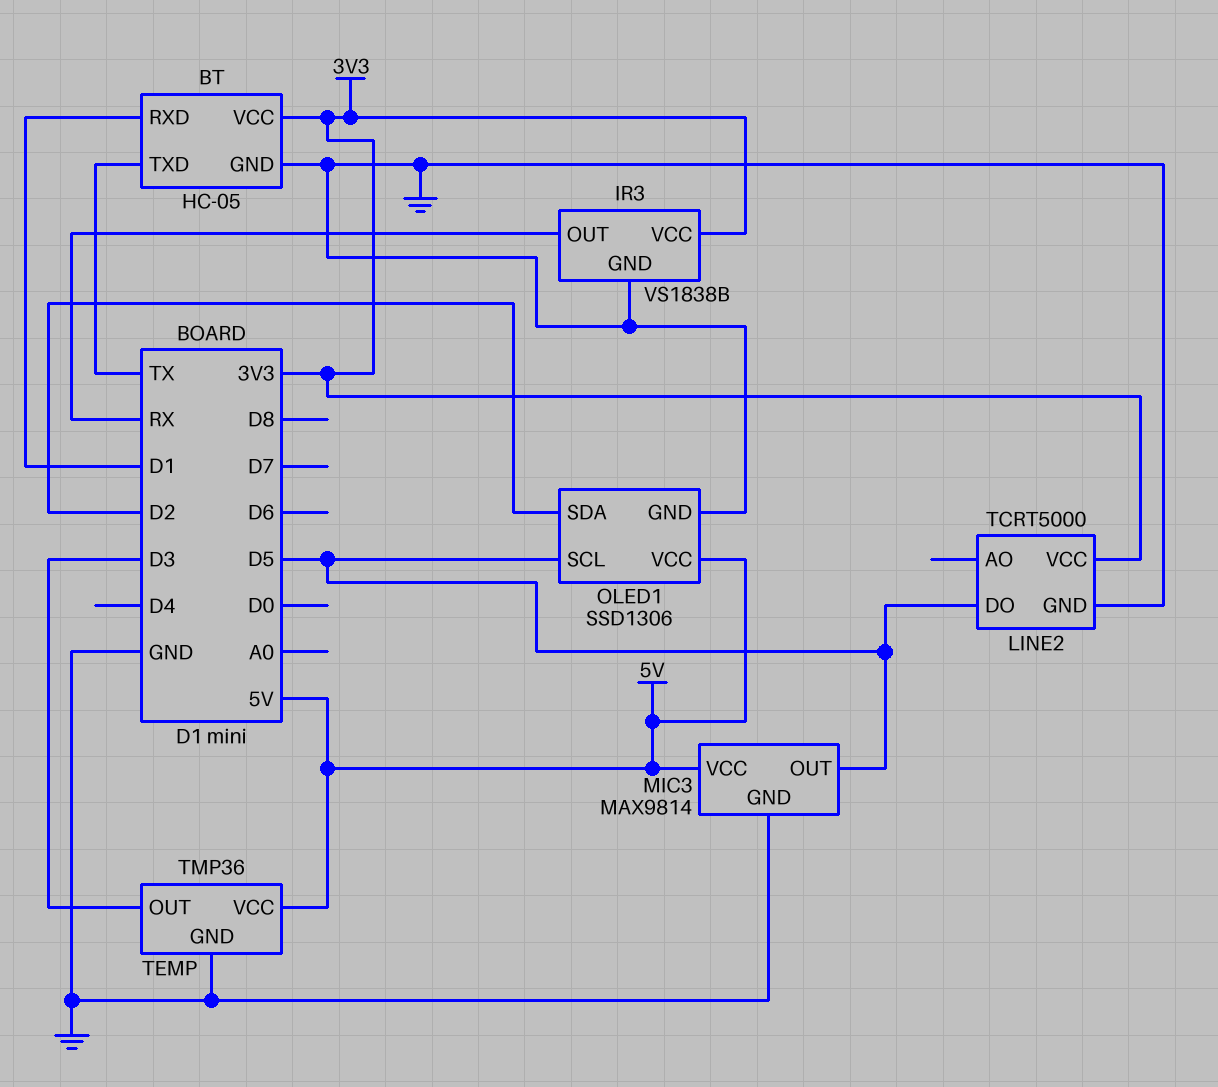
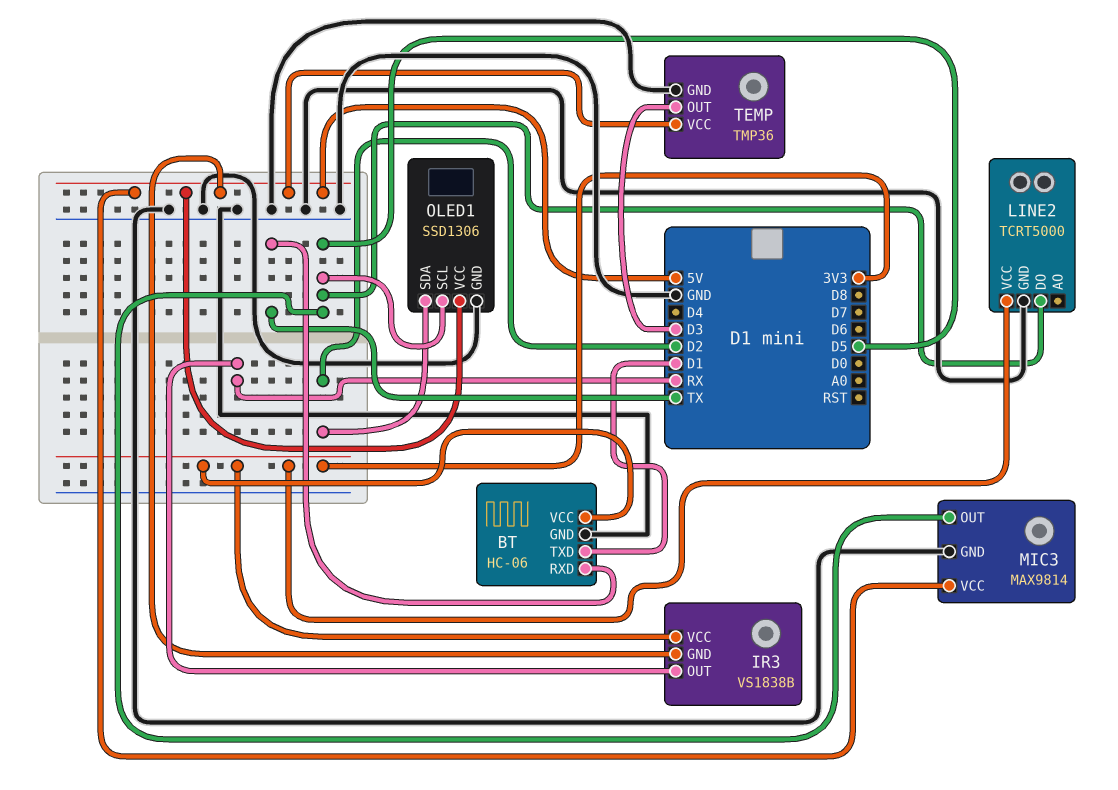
BT: HC-05 -> HC-06
BT pin RXD: D1 -> TX
BT pin TXD: TX -> D1
IR3 pin GND: GND -> 5V

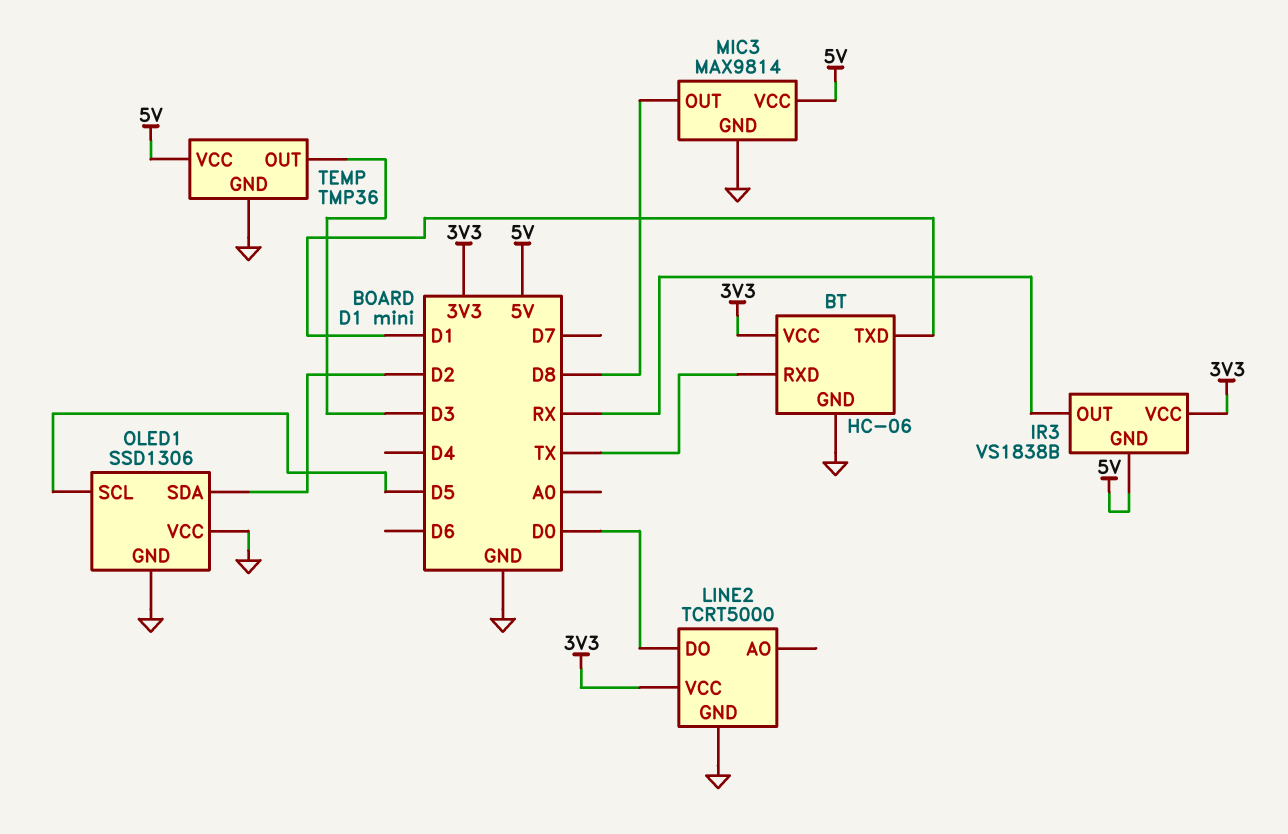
LINE2 pin DO: D5 -> D0
MIC3 pin OUT: D5 -> D8
OLED1 pin VCC: 5V -> GND

